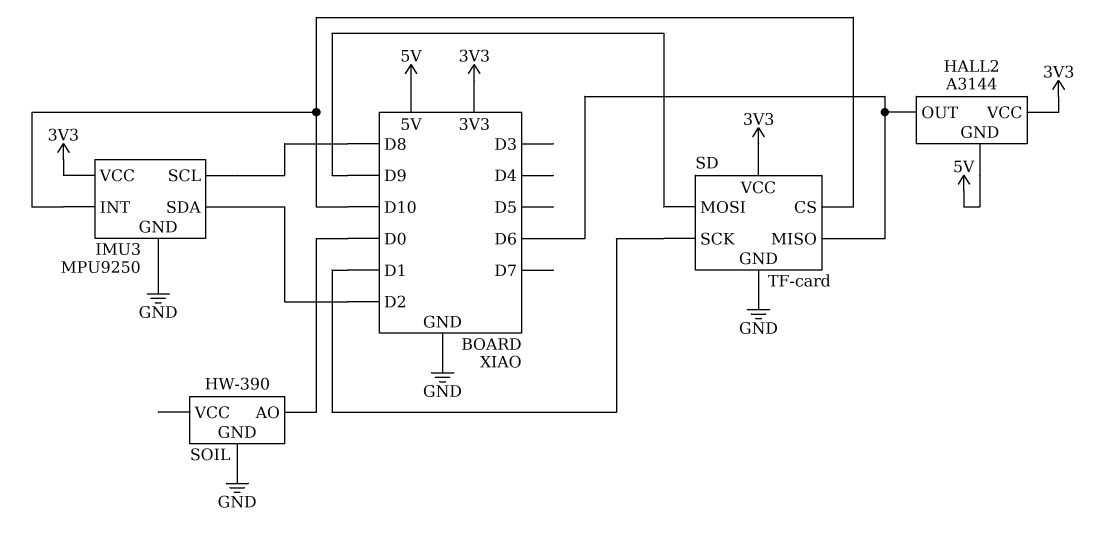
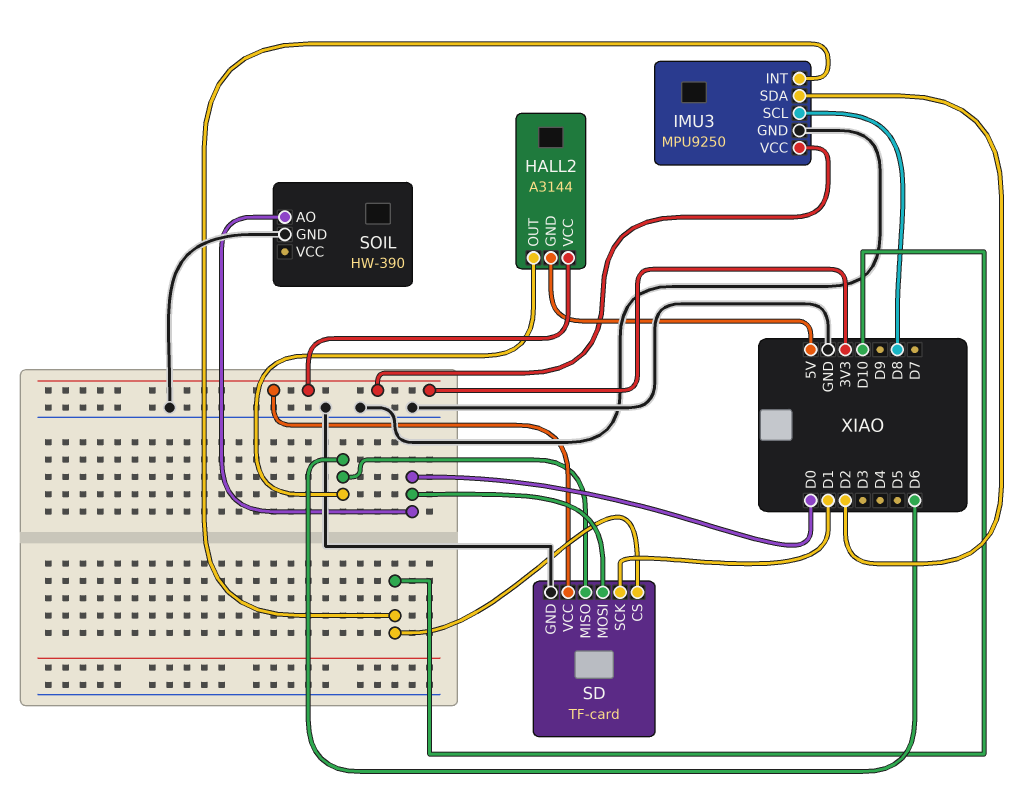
SD pin MOSI: D9 -> D0

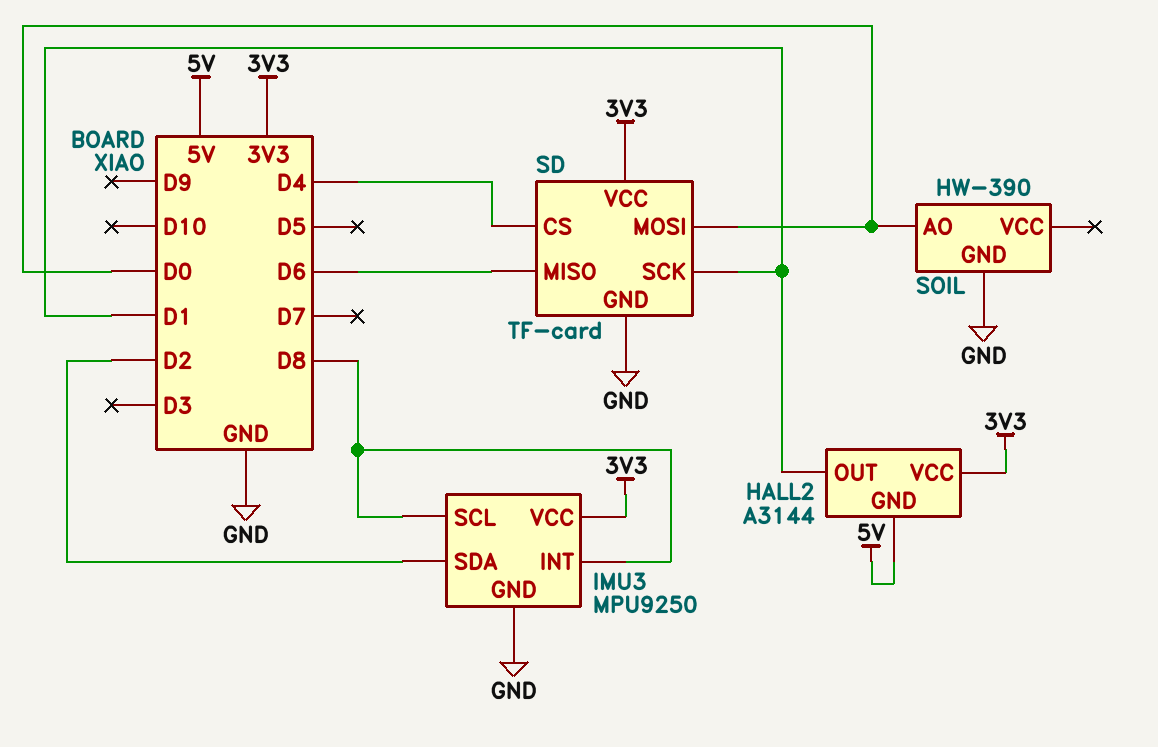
HALL2 pin OUT: D6 -> D1
IMU3 pin INT: D10 -> D8
SD pin CS: D10 -> D4

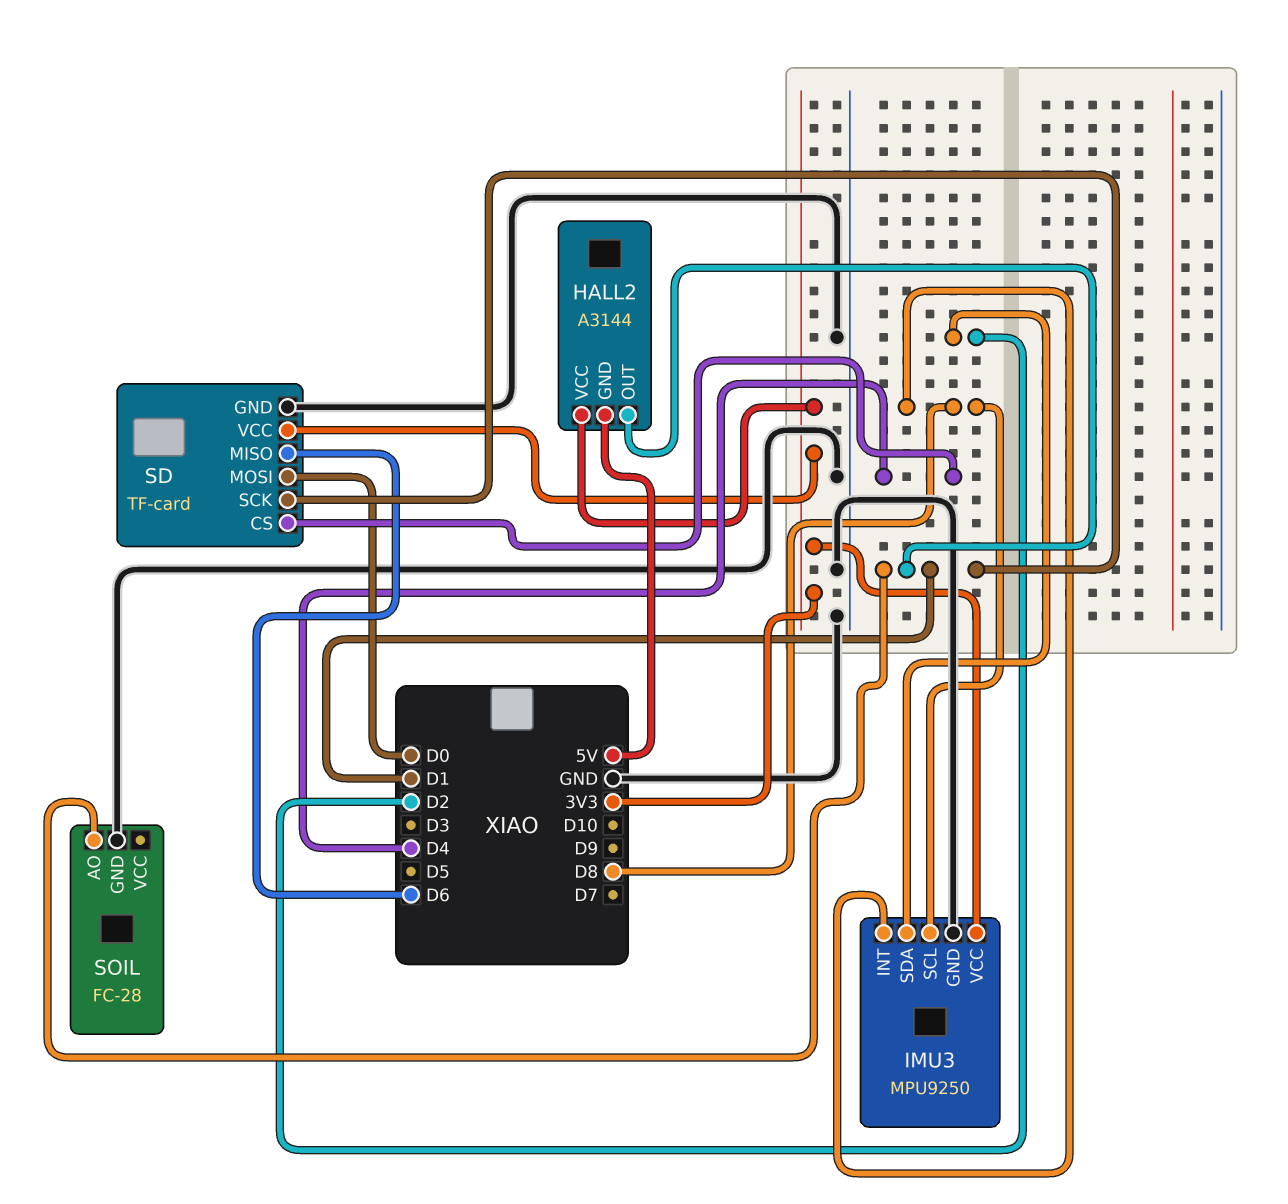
SOIL: HW-390 -> FC-28
SOIL pin AO: D0 -> D1

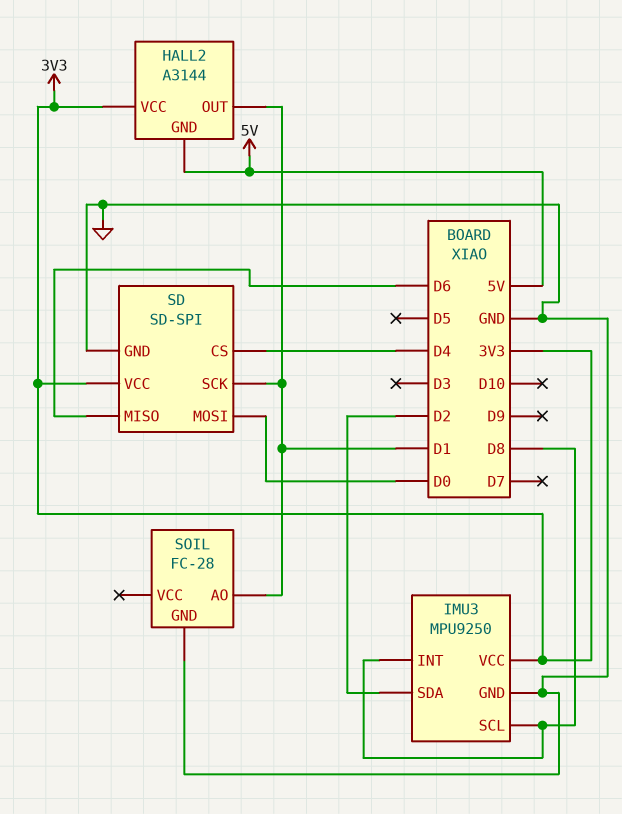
SD: TF-card -> SD-SPI

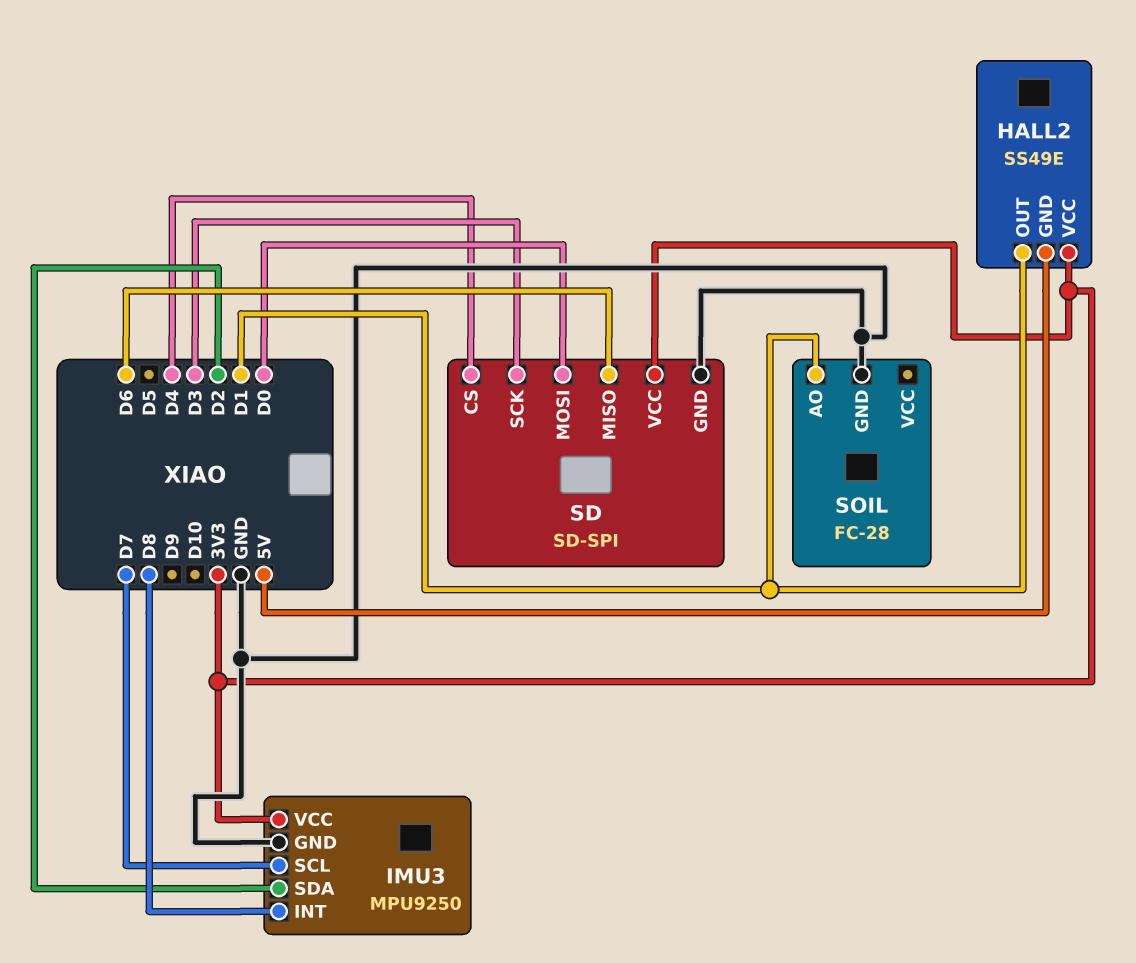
HALL2: A3144 -> SS49E
IMU3 pin SCL: D8 -> D7
SD pin SCK: D1 -> D3

